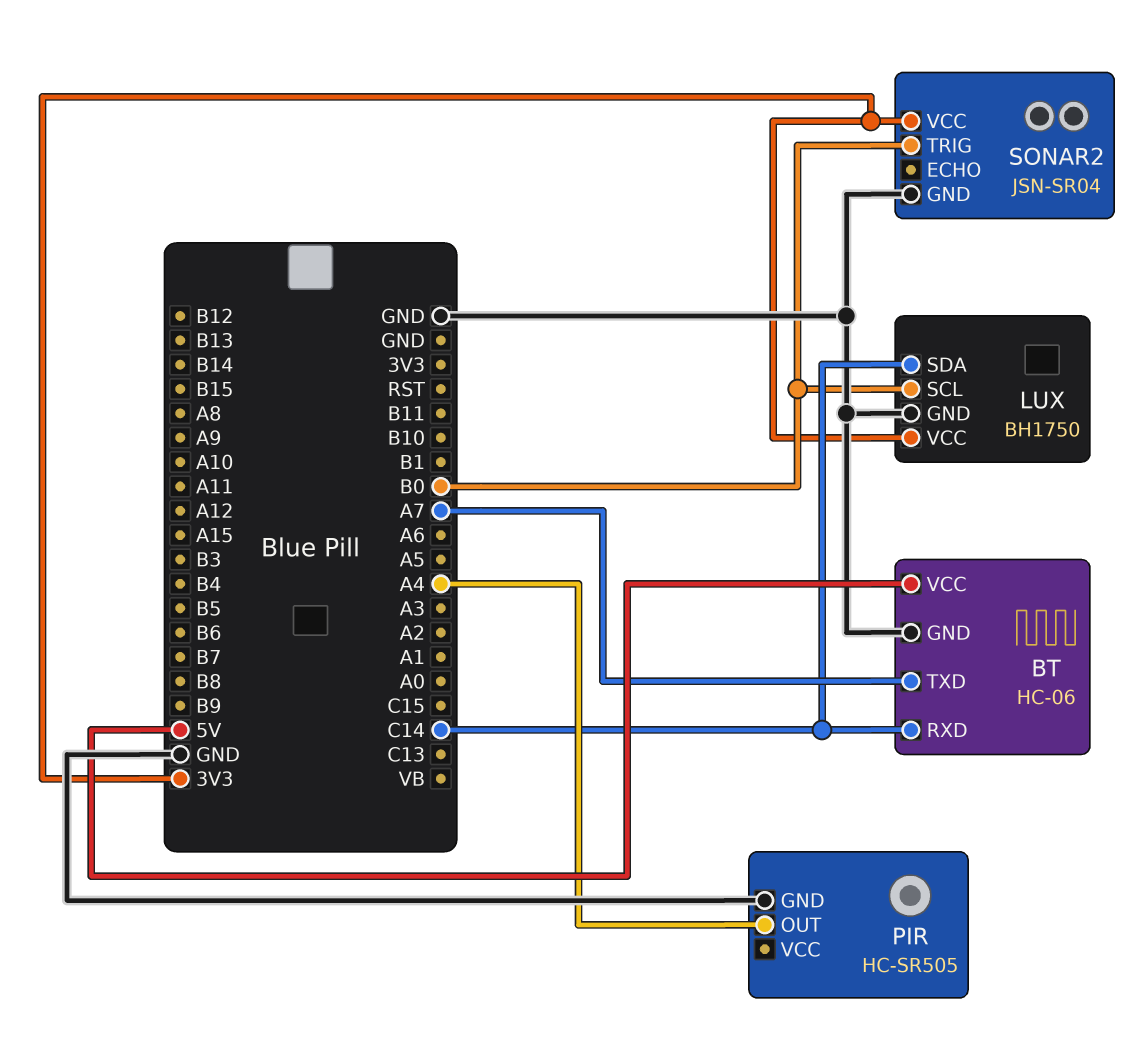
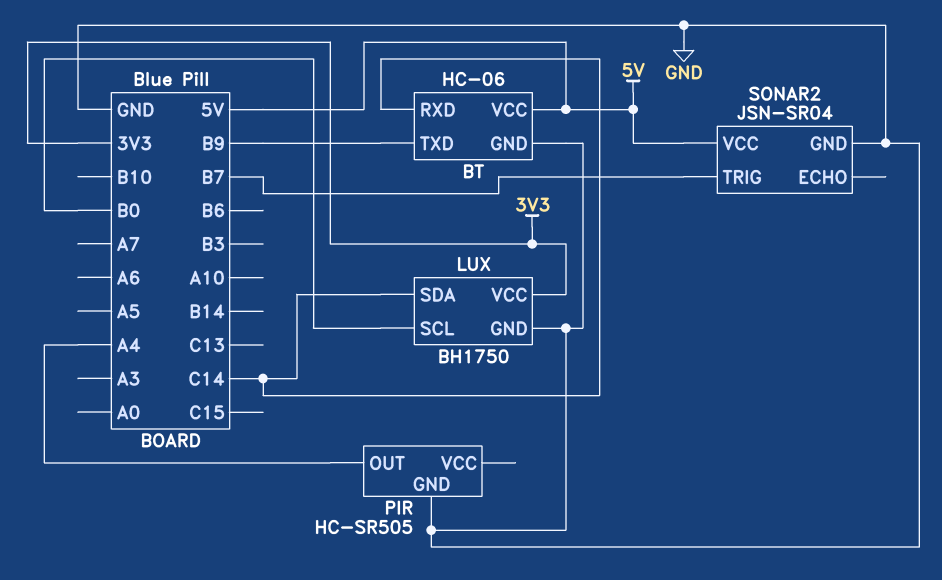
BT pin TXD: A7 -> B9
SONAR2 pin TRIG: B0 -> B7
SONAR2 pin VCC: 3V3 -> 5V

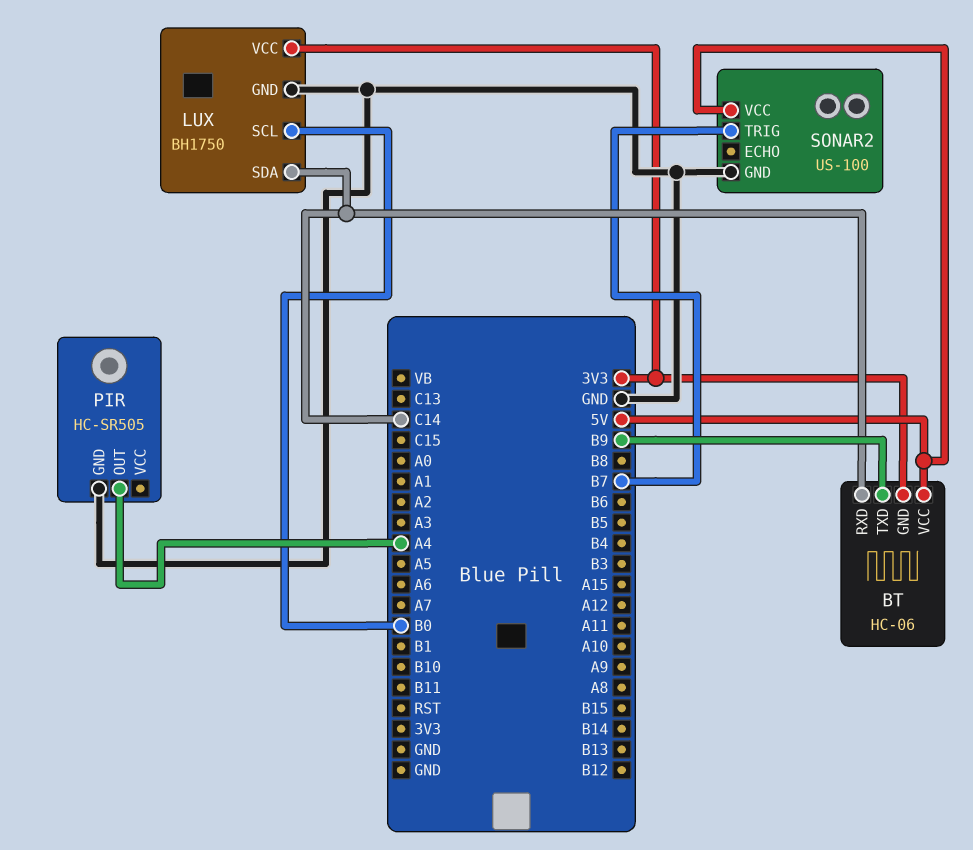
BT pin GND: GND -> 3V3
SONAR2: JSN-SR04 -> US-100

